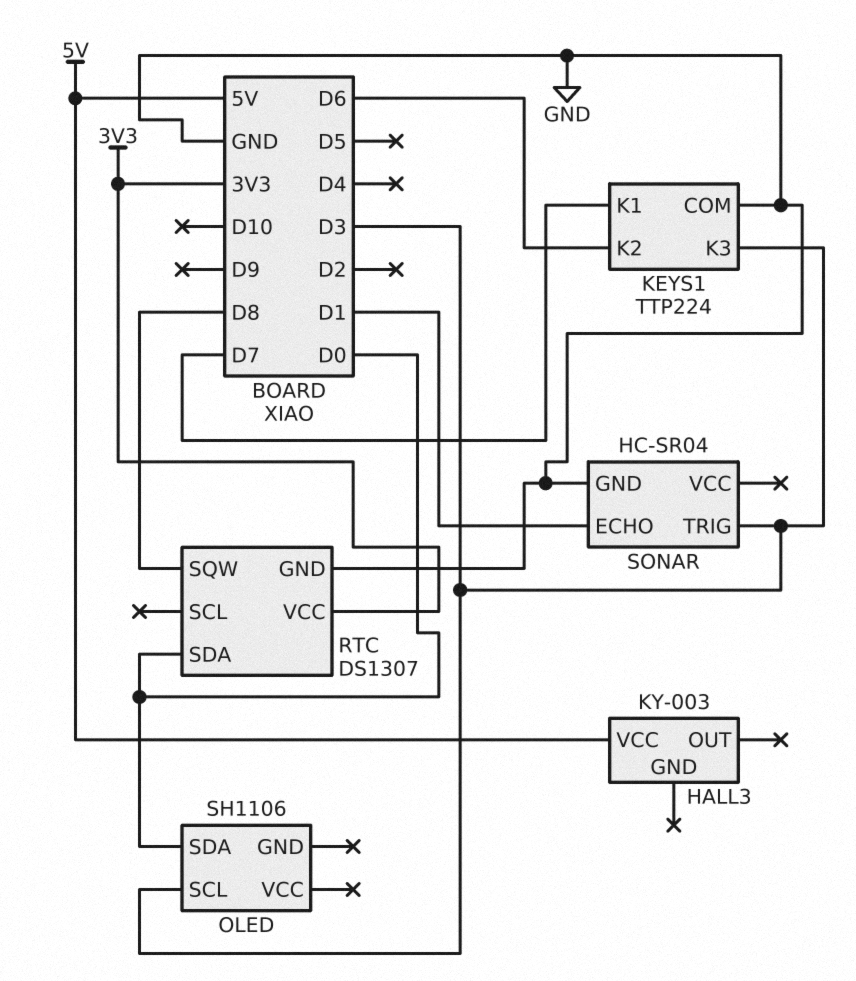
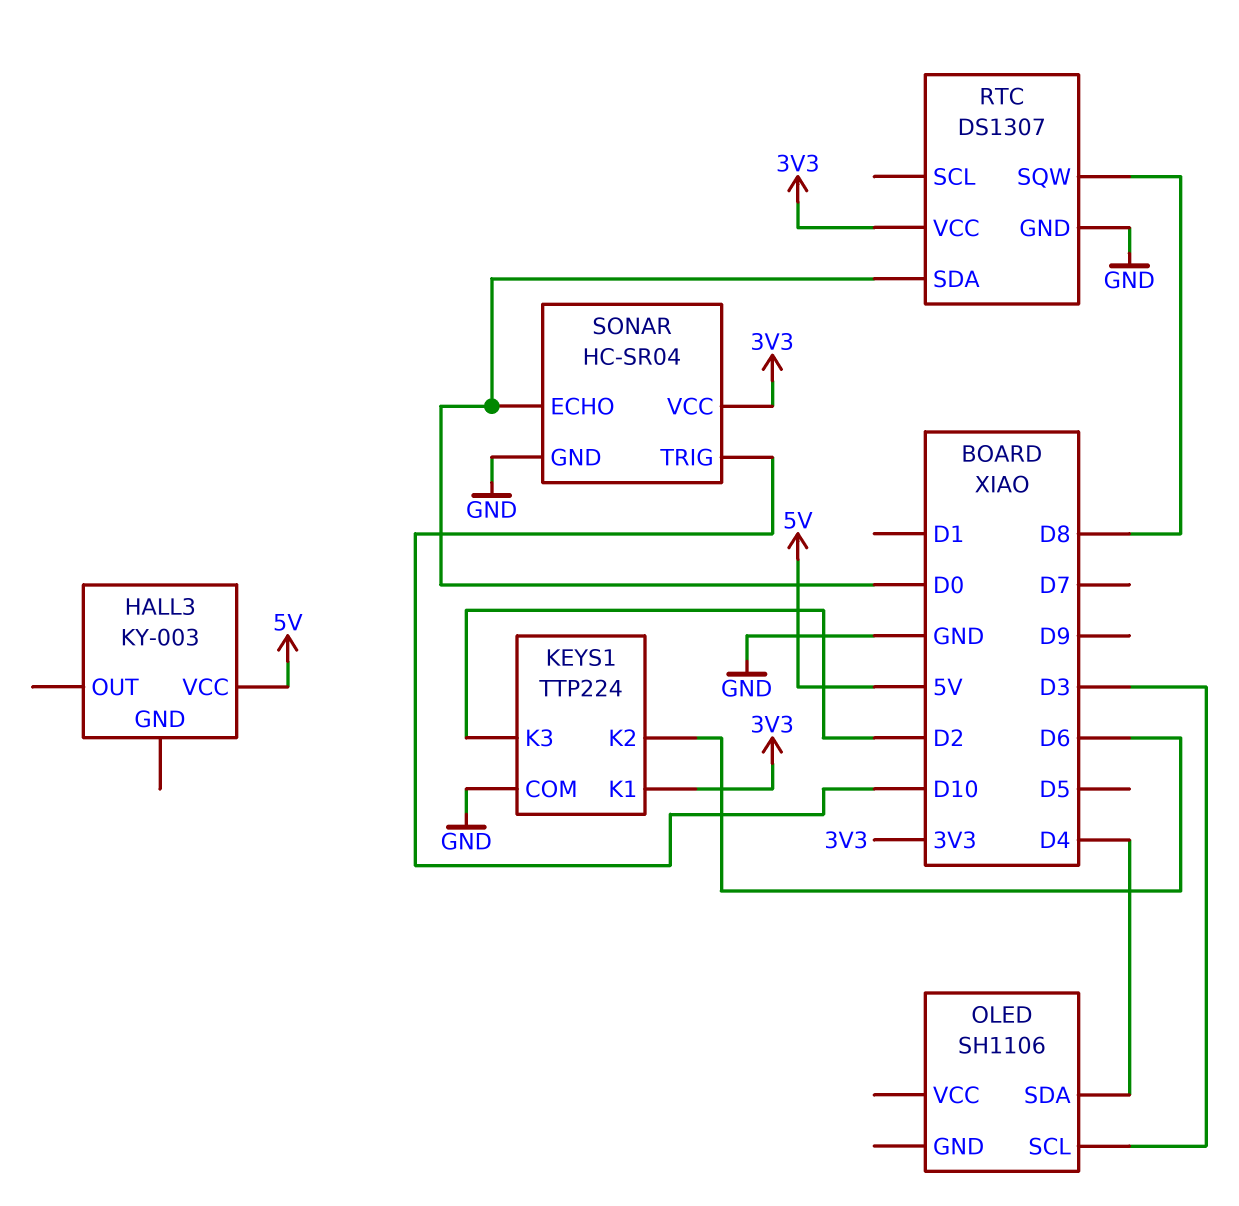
KEYS1 pin K1: D7 -> 3V3
KEYS1 pin K3: D3 -> D2
OLED pin SDA: D0 -> D4
SONAR pin ECHO: D1 -> D0
SONAR pin TRIG: D3 -> D10
SONAR pin VCC: none -> 3V3

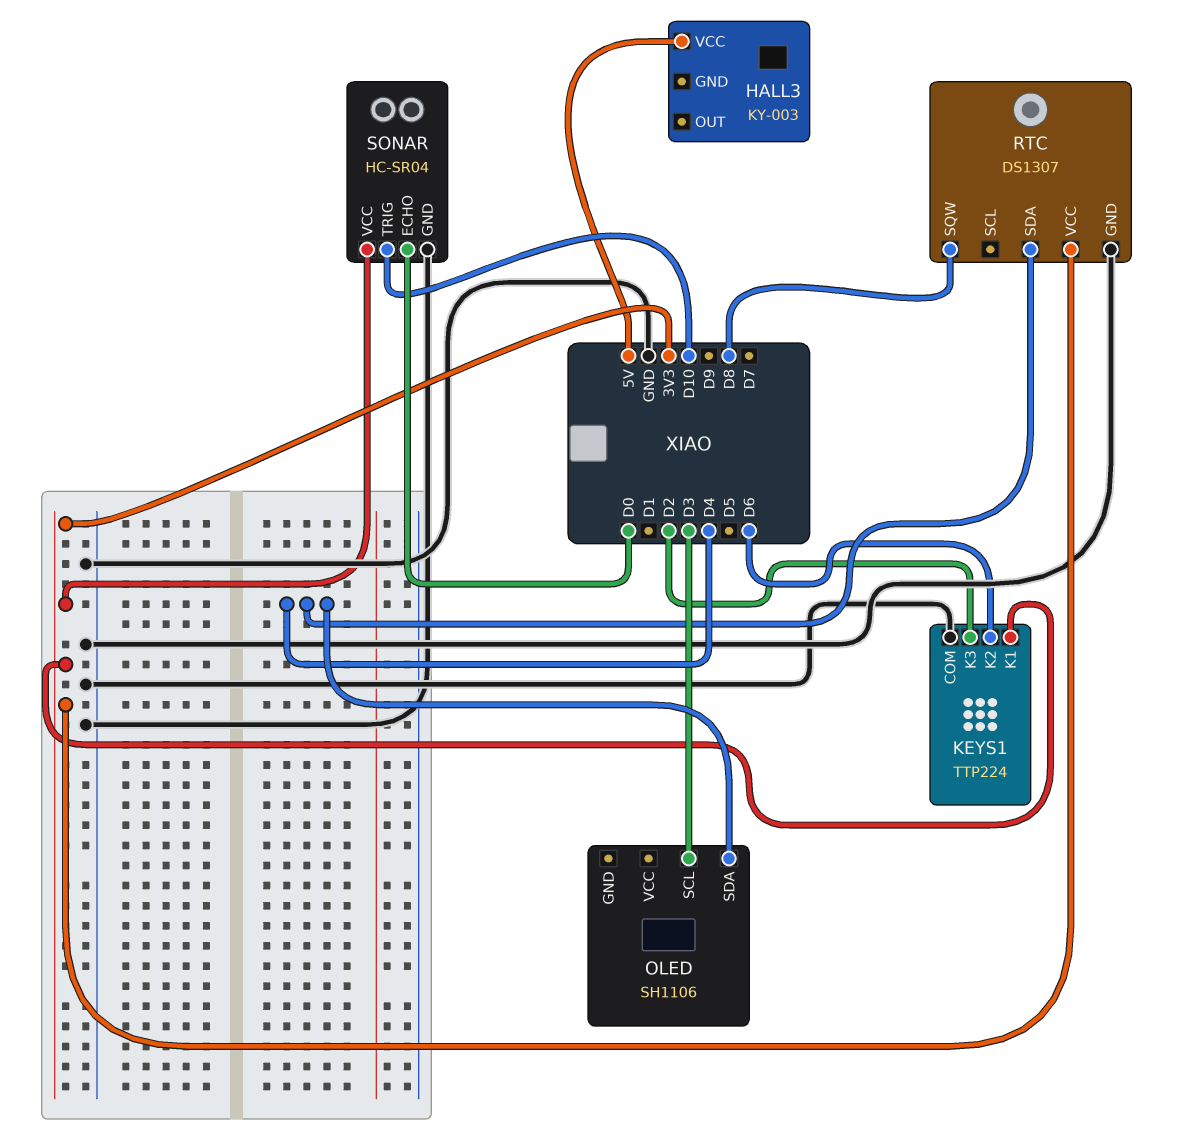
RTC pin SDA: D0 -> D4

